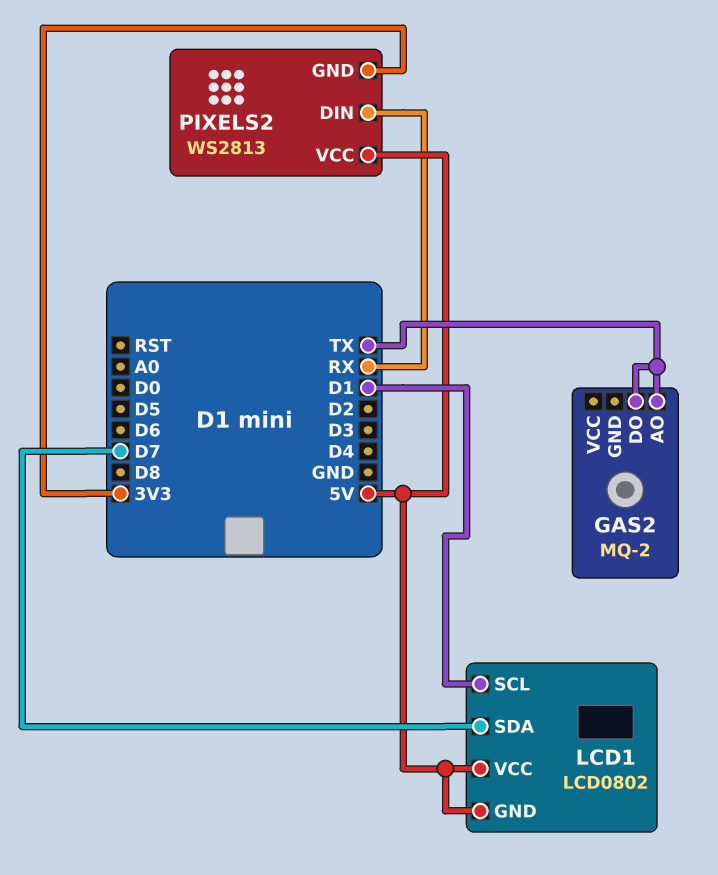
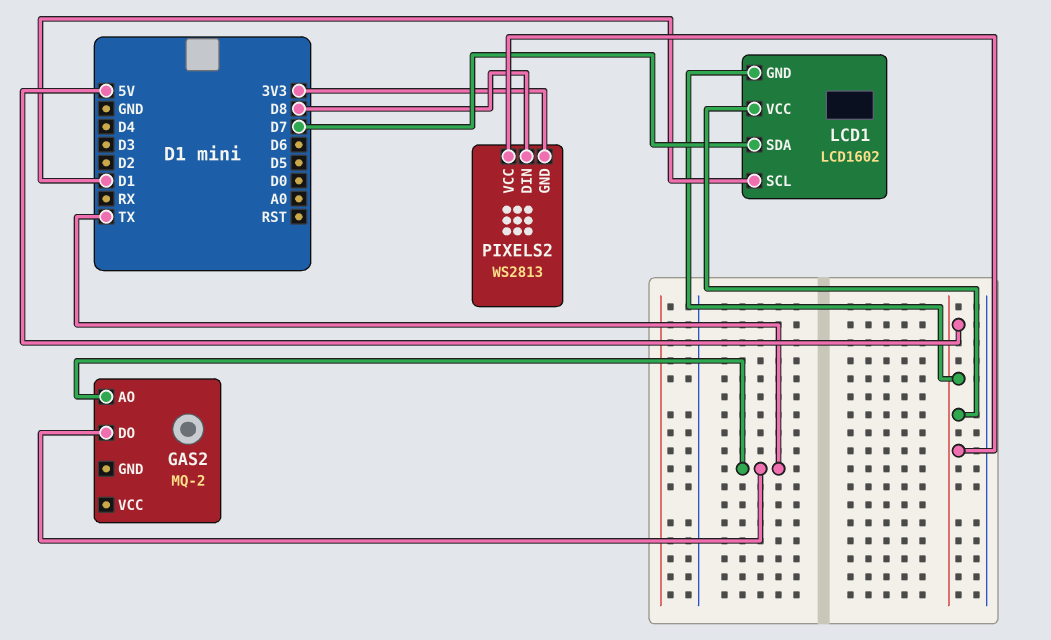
LCD1: LCD0802 -> LCD1602
PIXELS2 pin DIN: RX -> D8

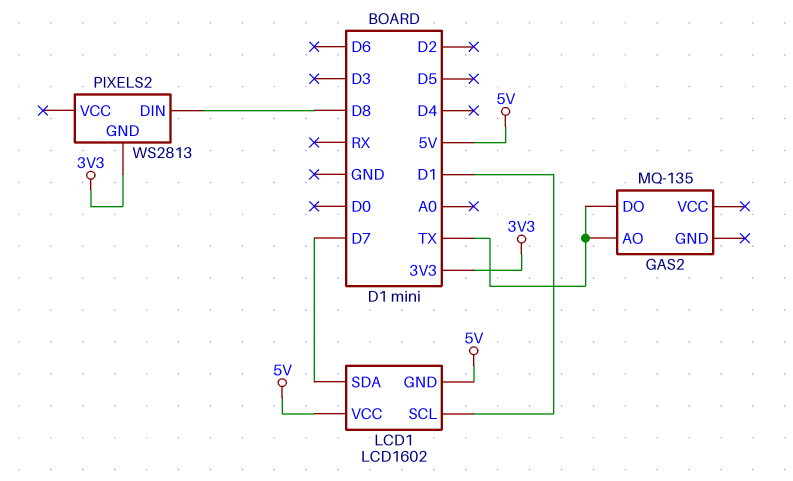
GAS2: MQ-2 -> MQ-135
PIXELS2 pin VCC: 5V -> none

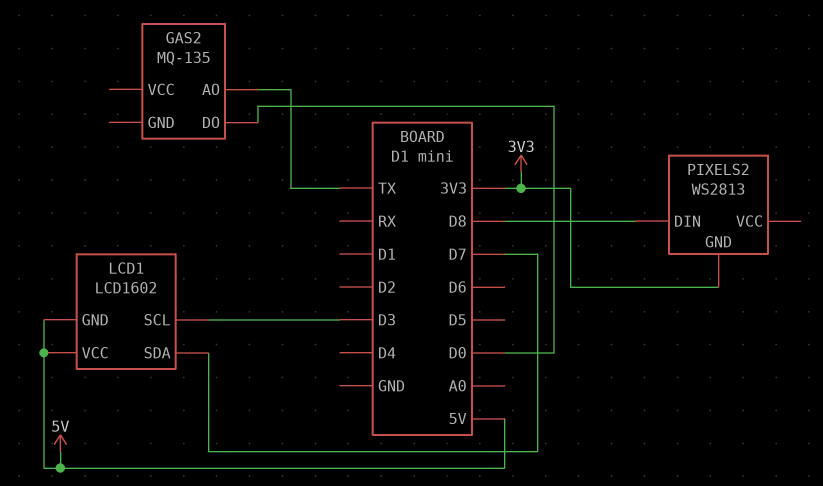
GAS2 pin DO: TX -> D0
LCD1 pin SCL: D1 -> D3

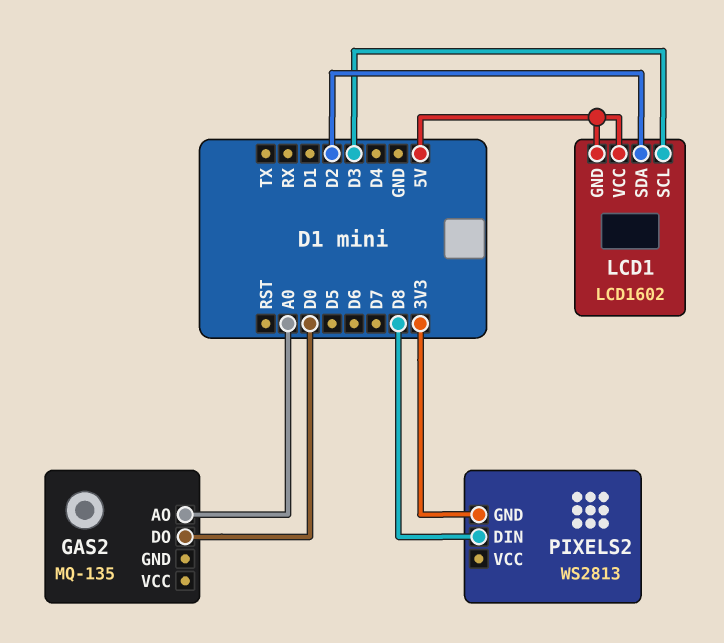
GAS2 pin AO: TX -> A0
LCD1 pin SDA: D7 -> D2

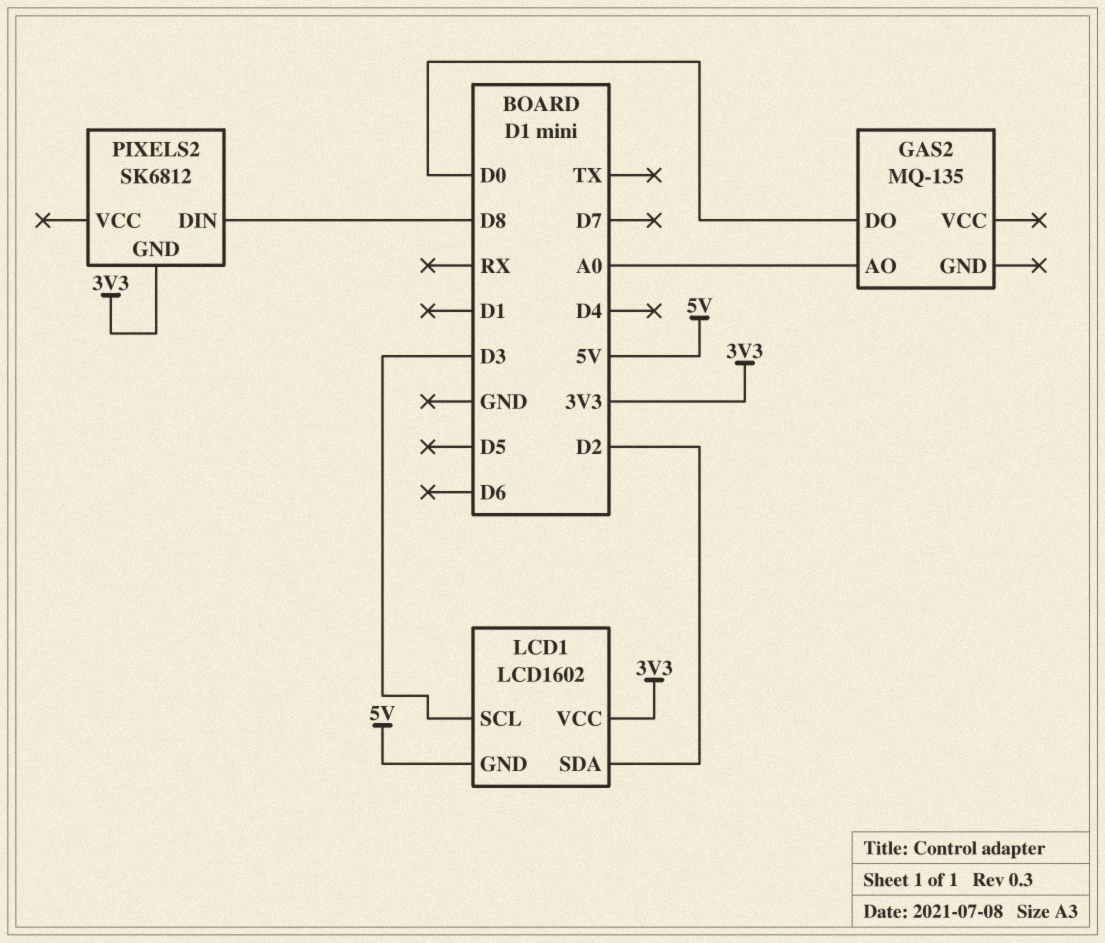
LCD1 pin VCC: 5V -> 3V3
PIXELS2: WS2813 -> SK6812

